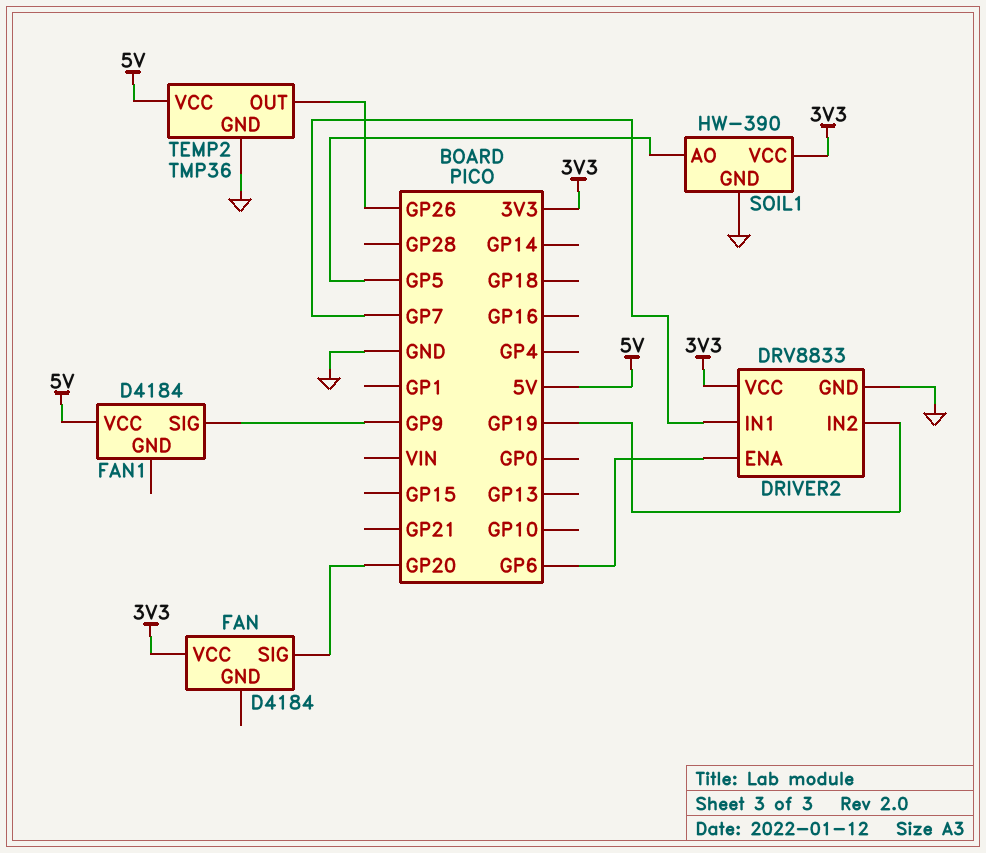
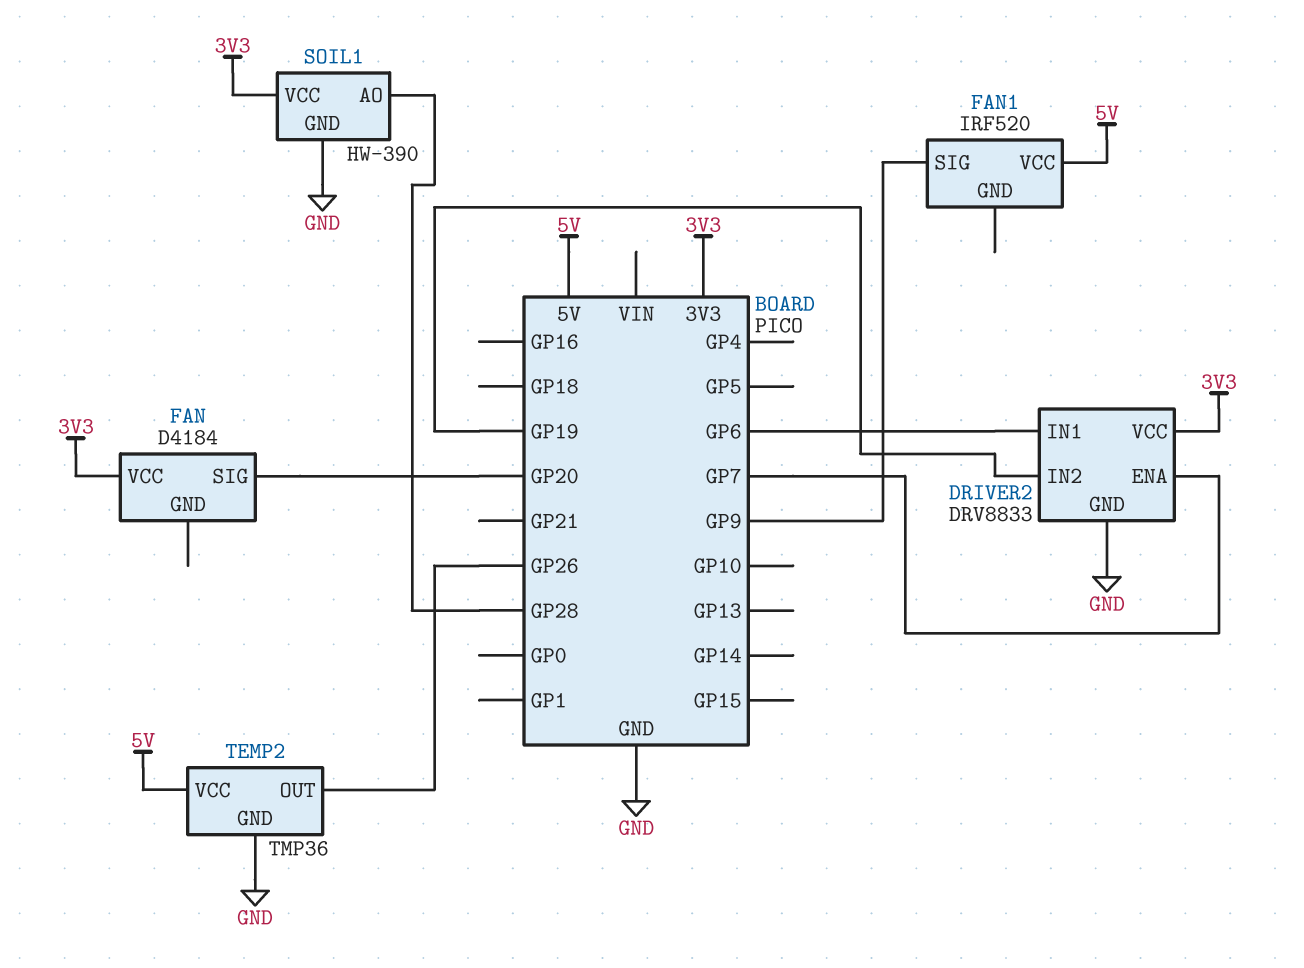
DRIVER2 pin ENA: GP6 -> GP7
DRIVER2 pin IN1: GP7 -> GP6
FAN1: D4184 -> IRF520
SOIL1 pin AO: GP5 -> GP28

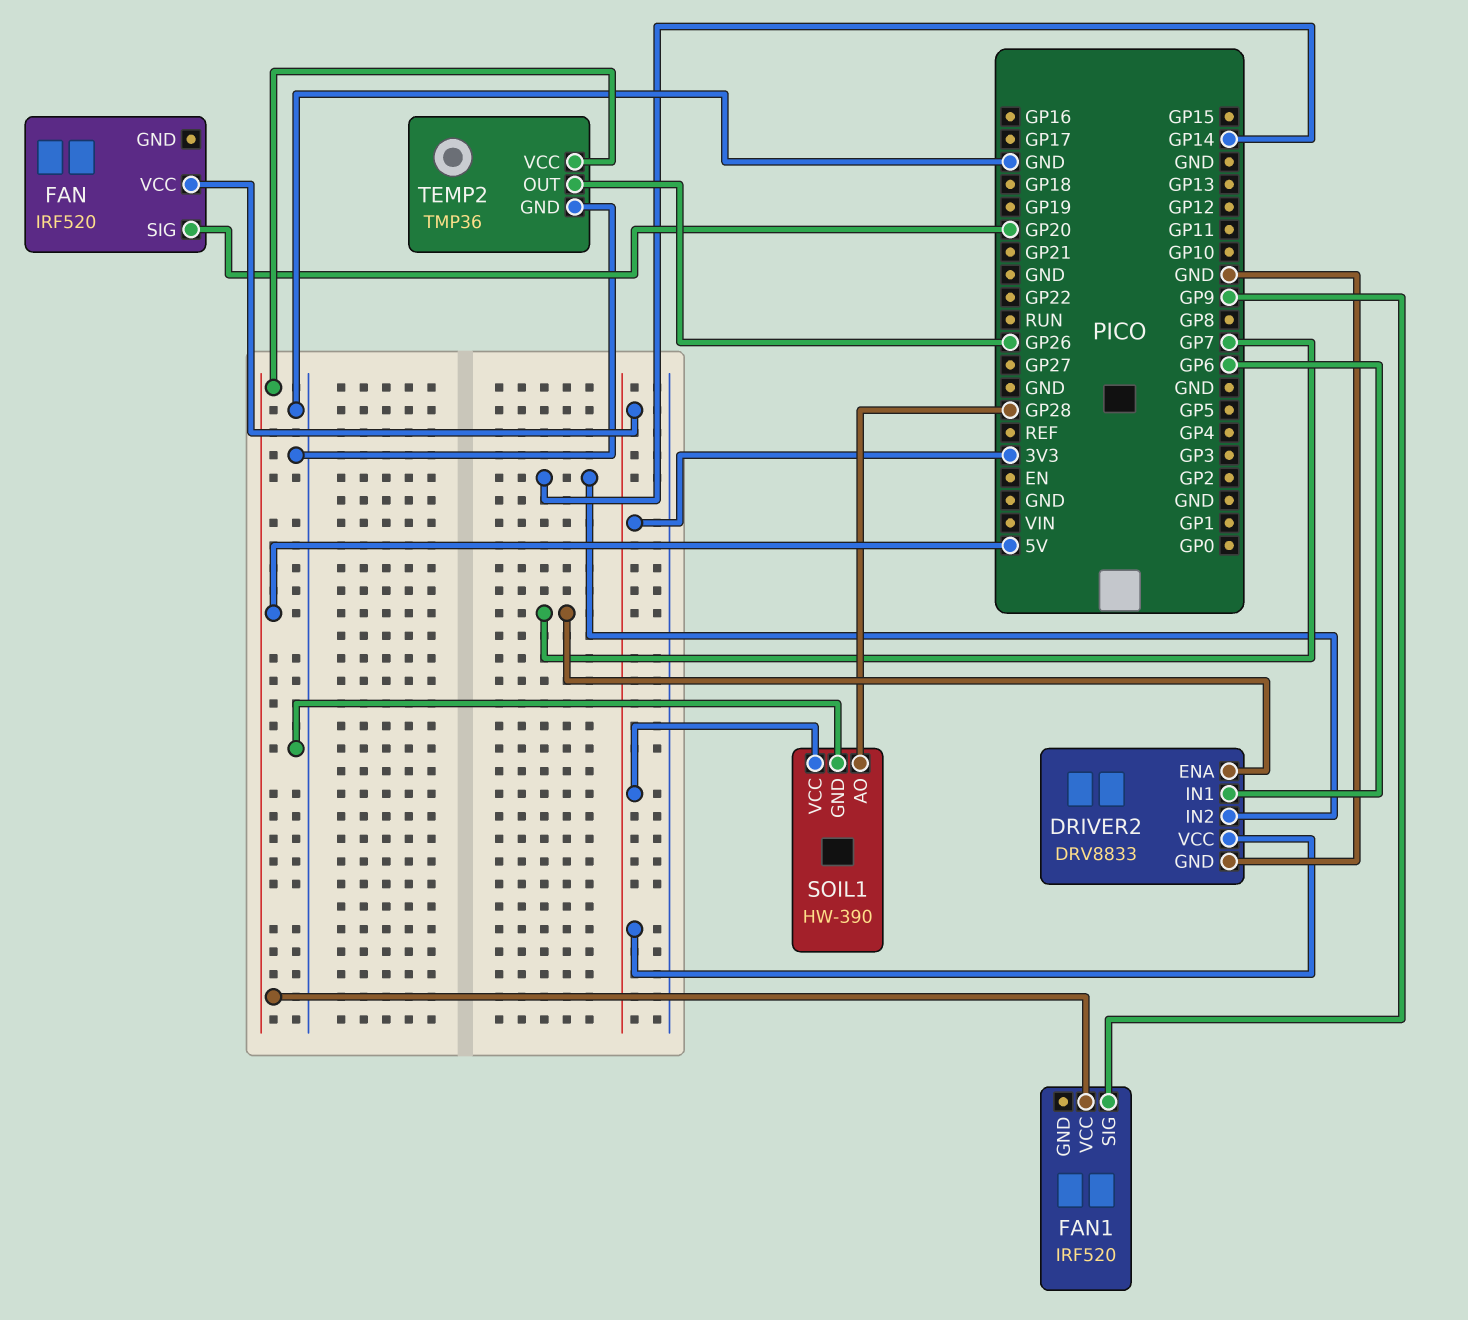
DRIVER2 pin IN2: GP19 -> GP14
FAN: D4184 -> IRF520

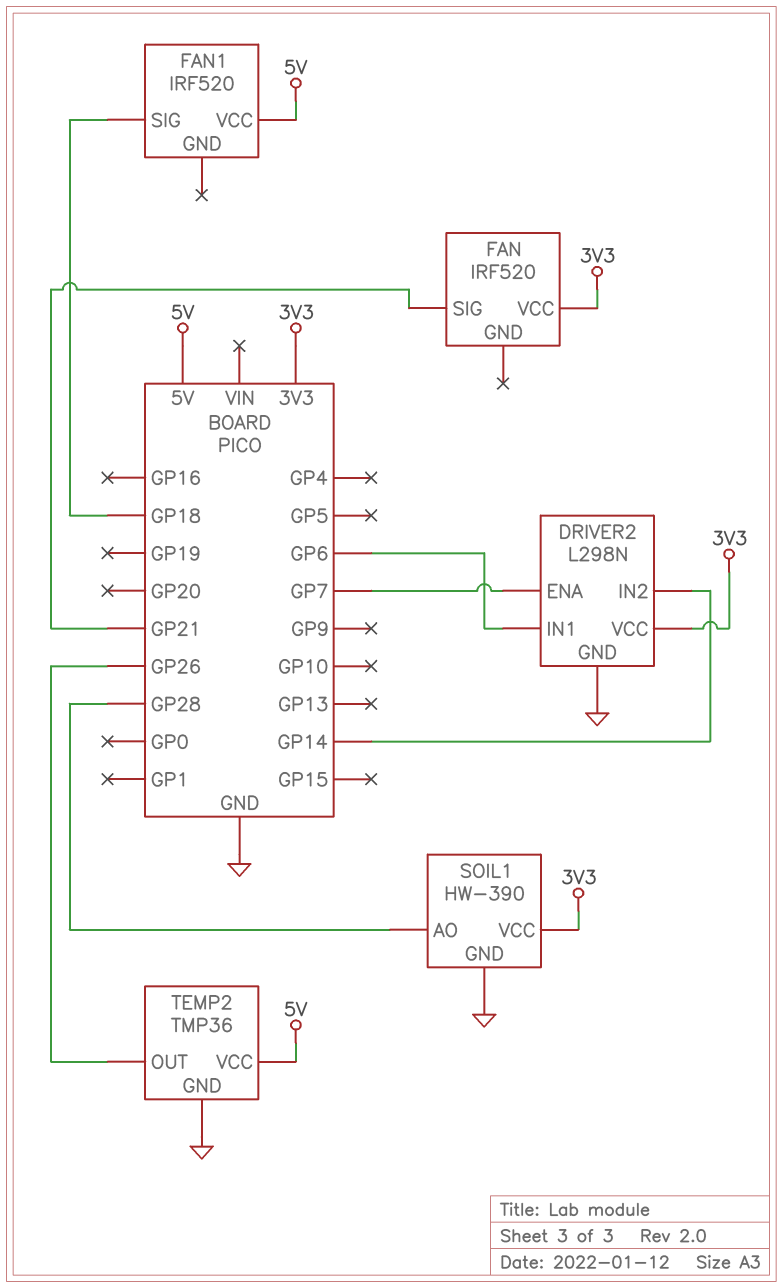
DRIVER2: DRV8833 -> L298N
FAN pin SIG: GP20 -> GP21
FAN1 pin SIG: GP9 -> GP18

